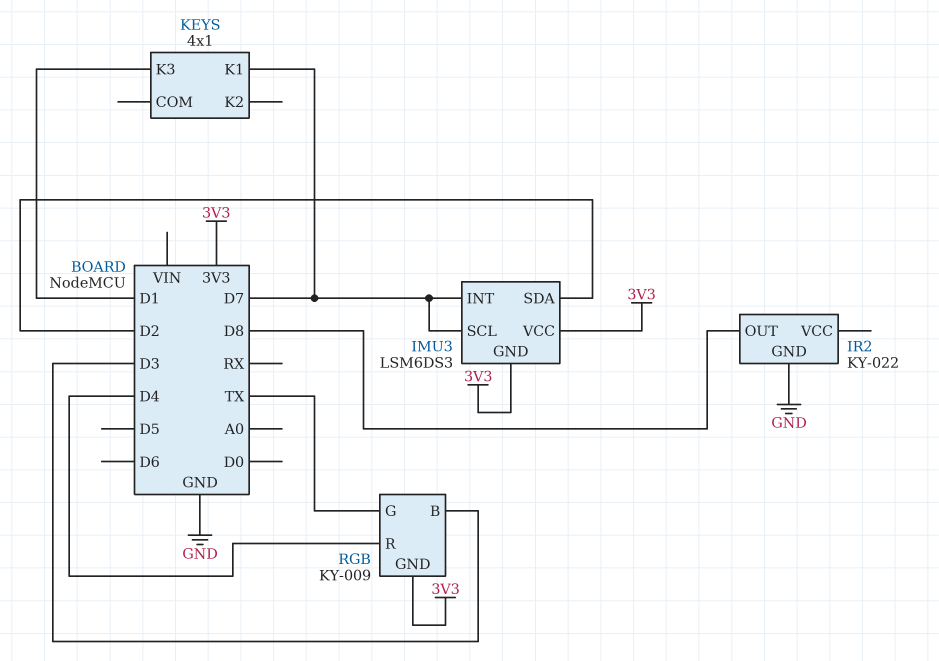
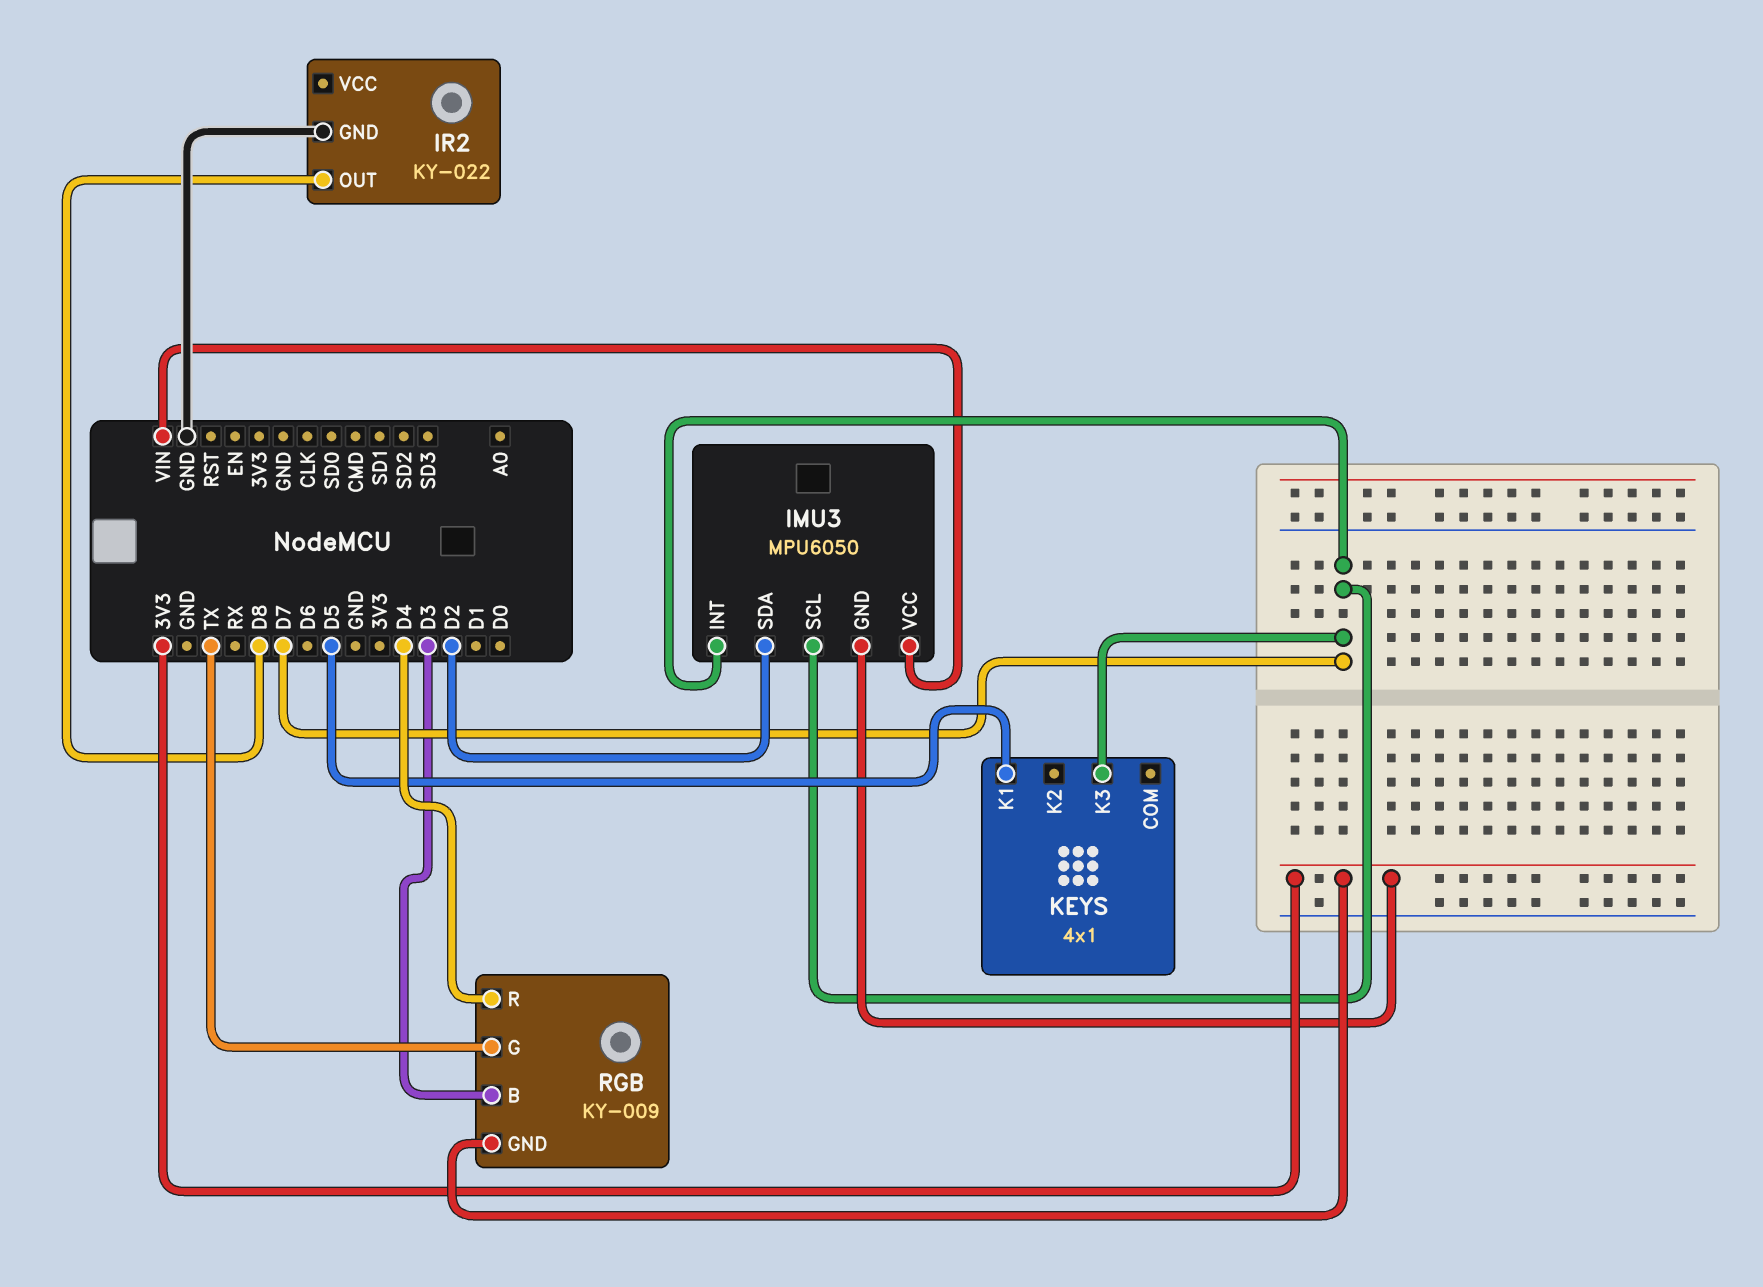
IMU3: LSM6DS3 -> MPU6050
IMU3 pin VCC: 3V3 -> VIN
KEYS pin K1: D7 -> D5
KEYS pin K3: D1 -> D7

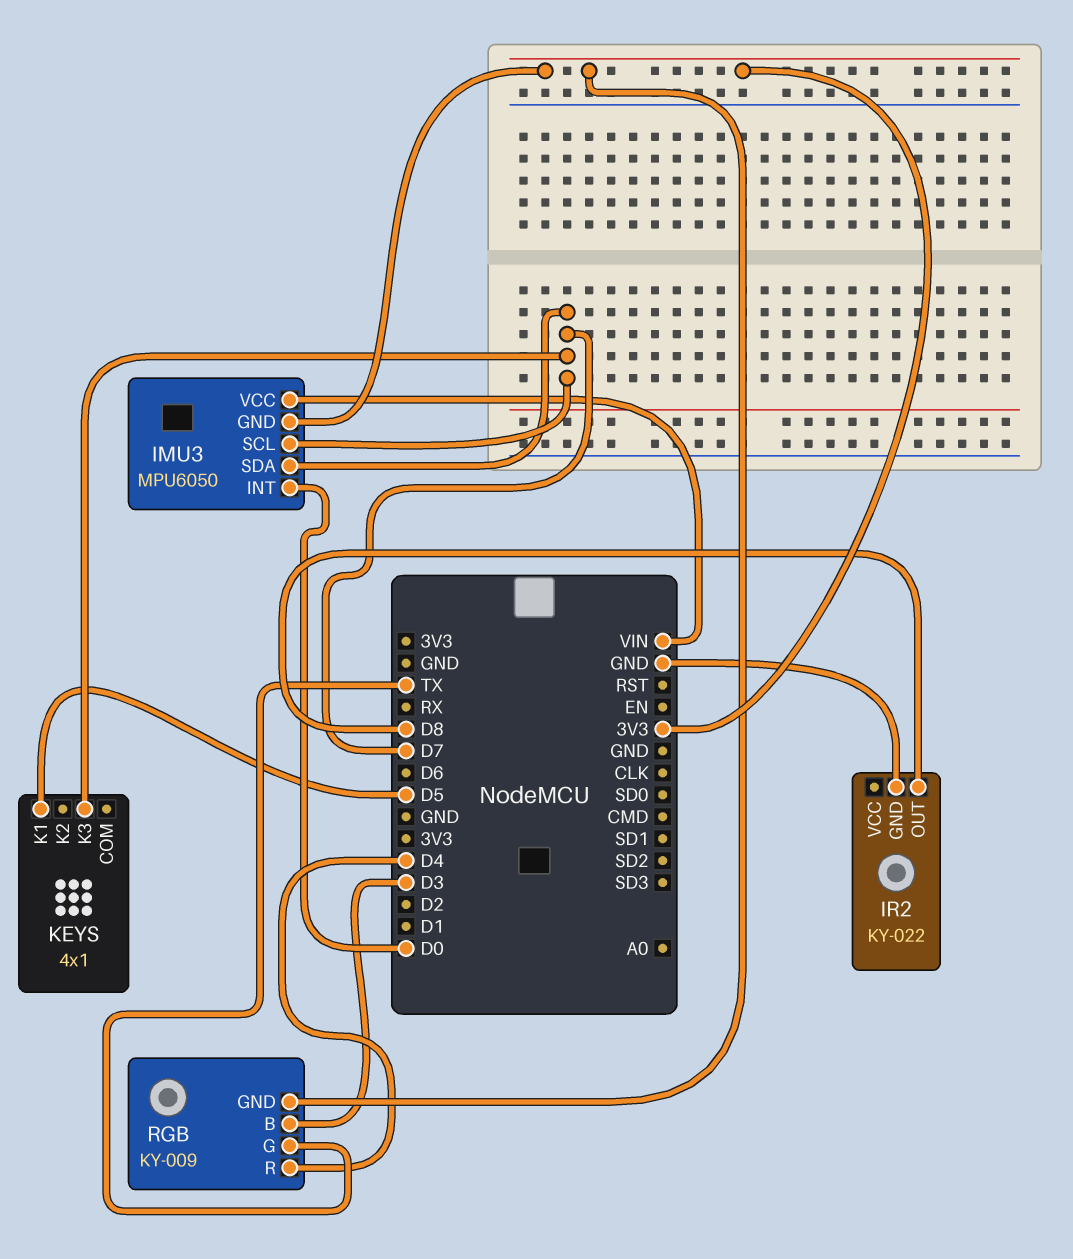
IMU3 pin INT: D7 -> D0
IMU3 pin SDA: D2 -> D7

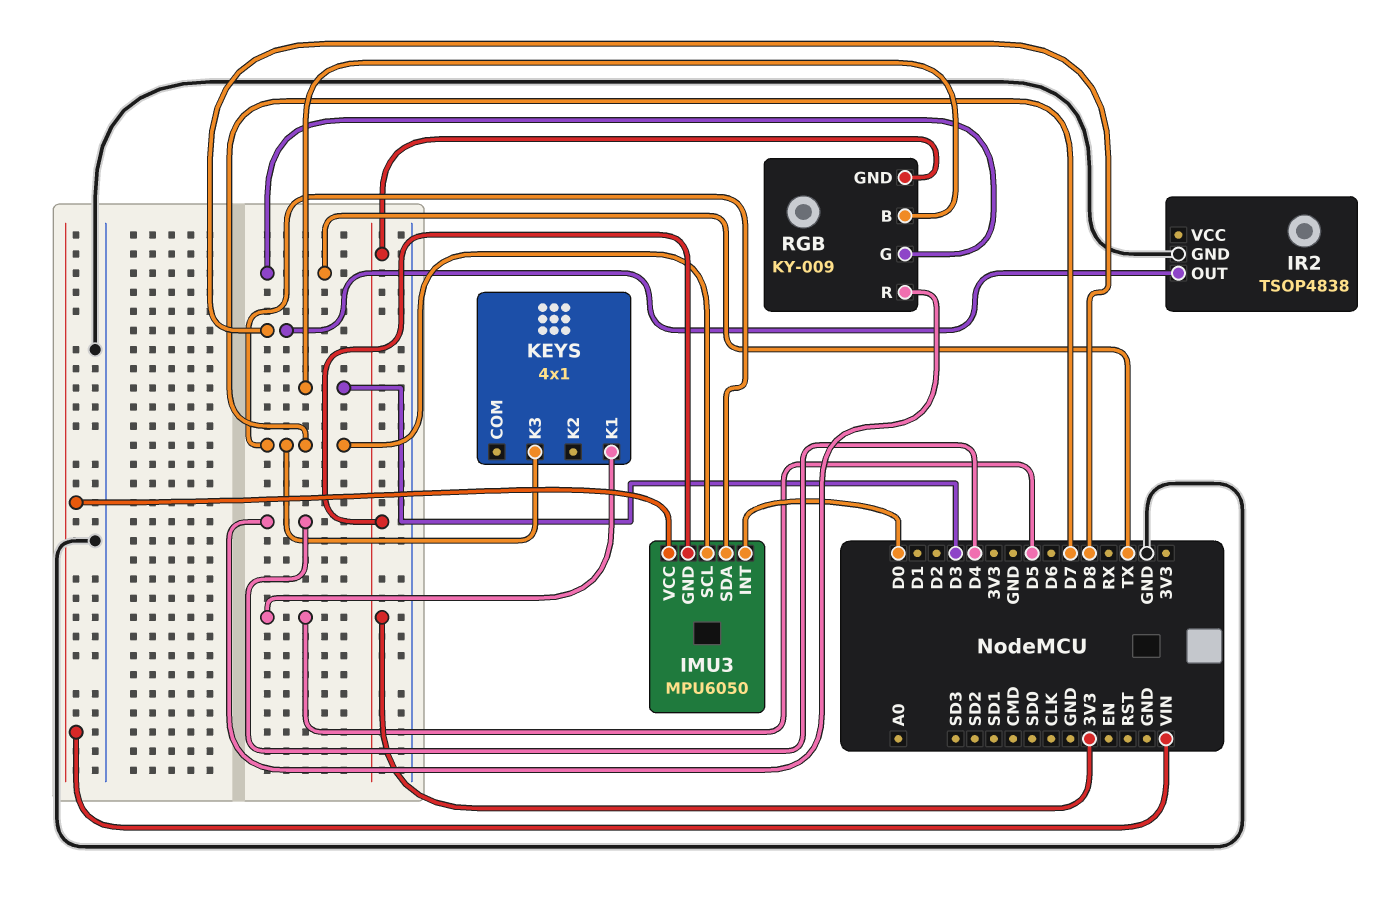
IR2: KY-022 -> TSOP4838

